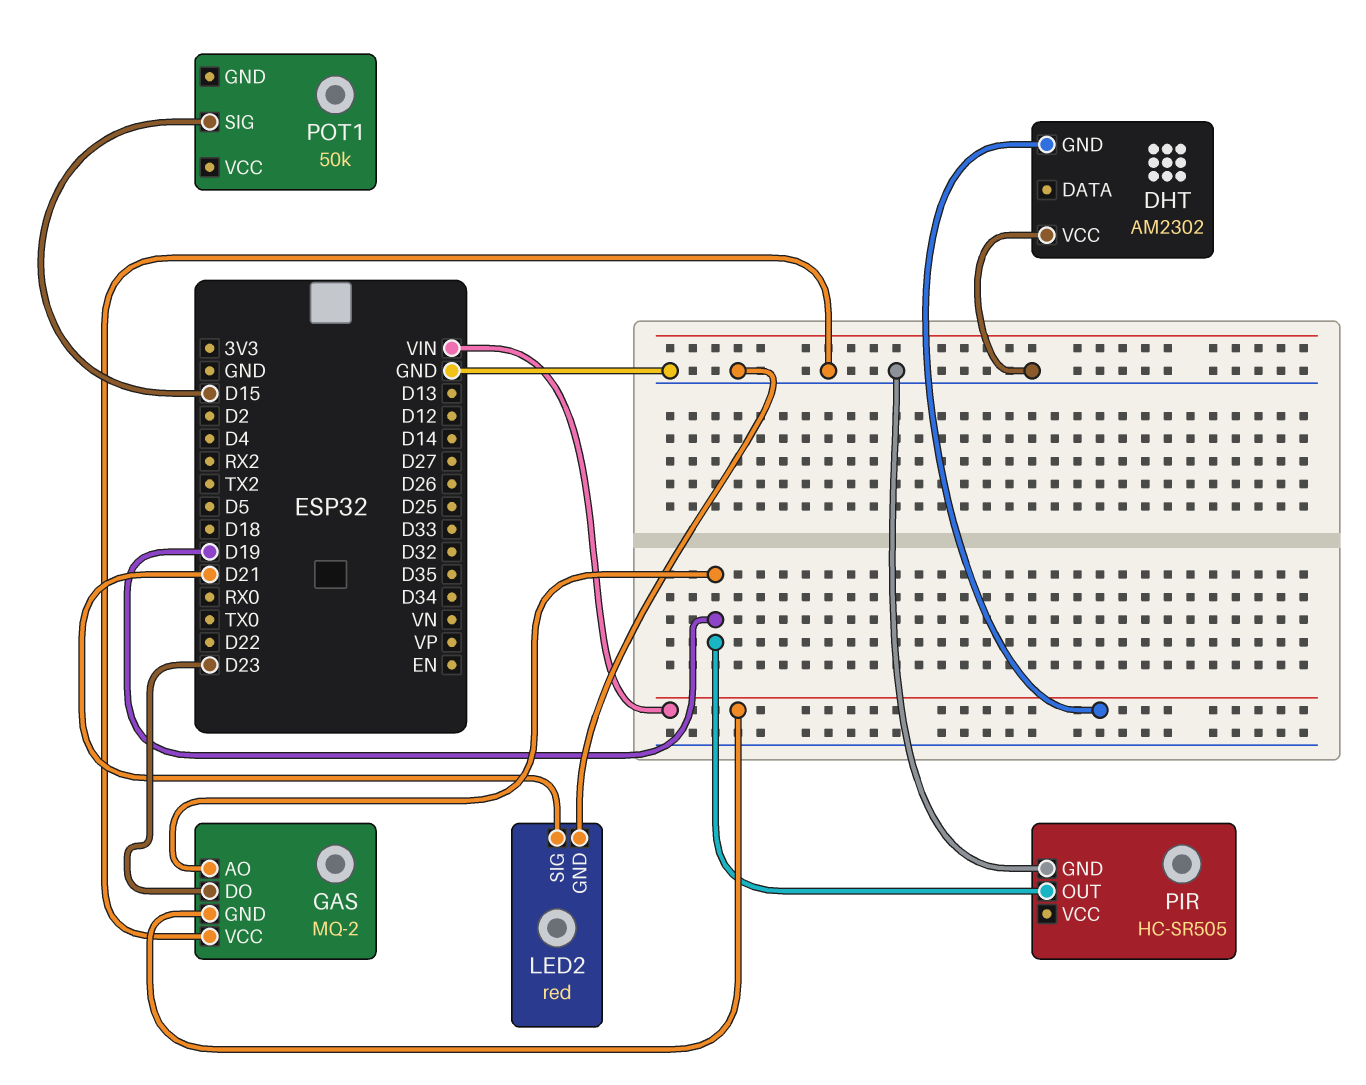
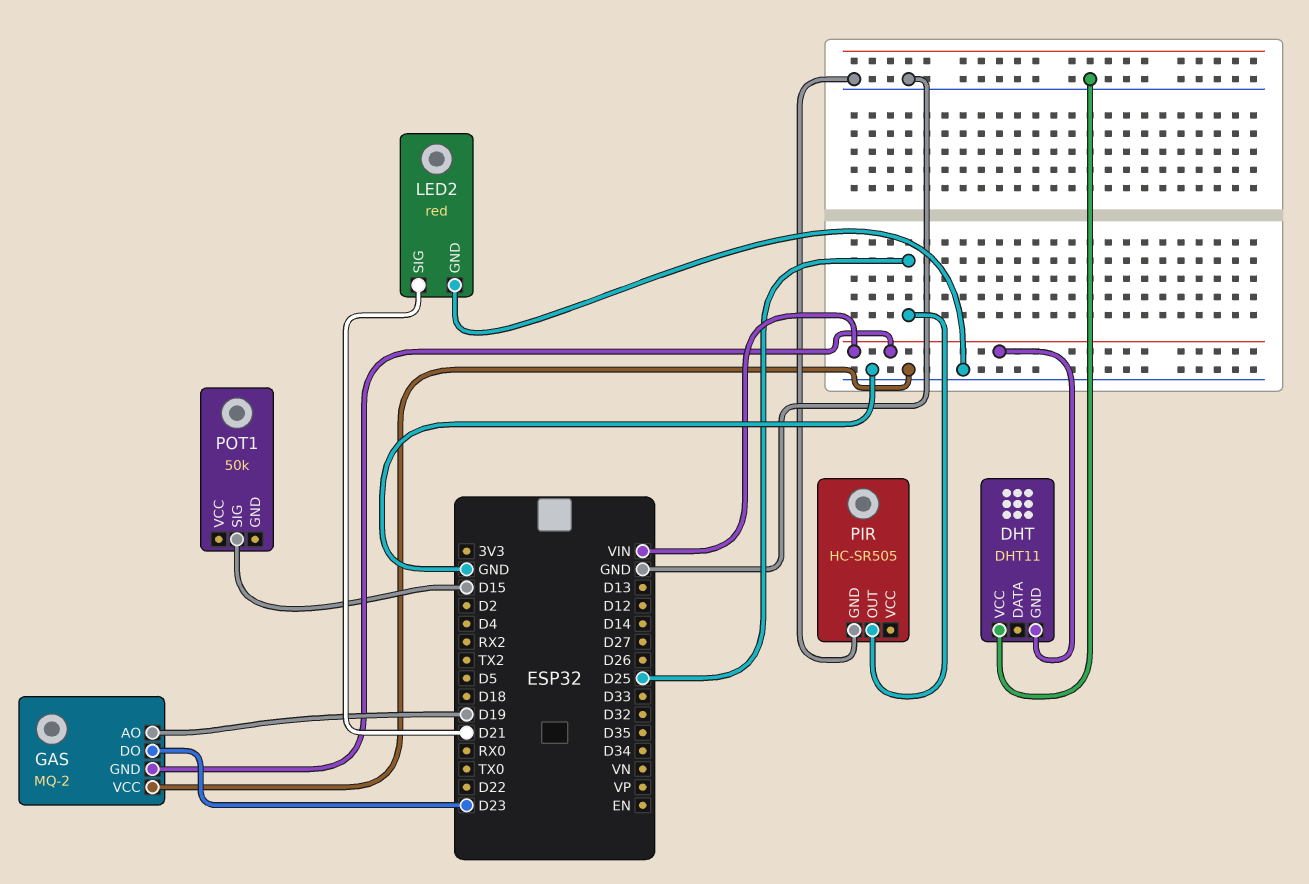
DHT: AM2302 -> DHT11
PIR pin OUT: D19 -> D25

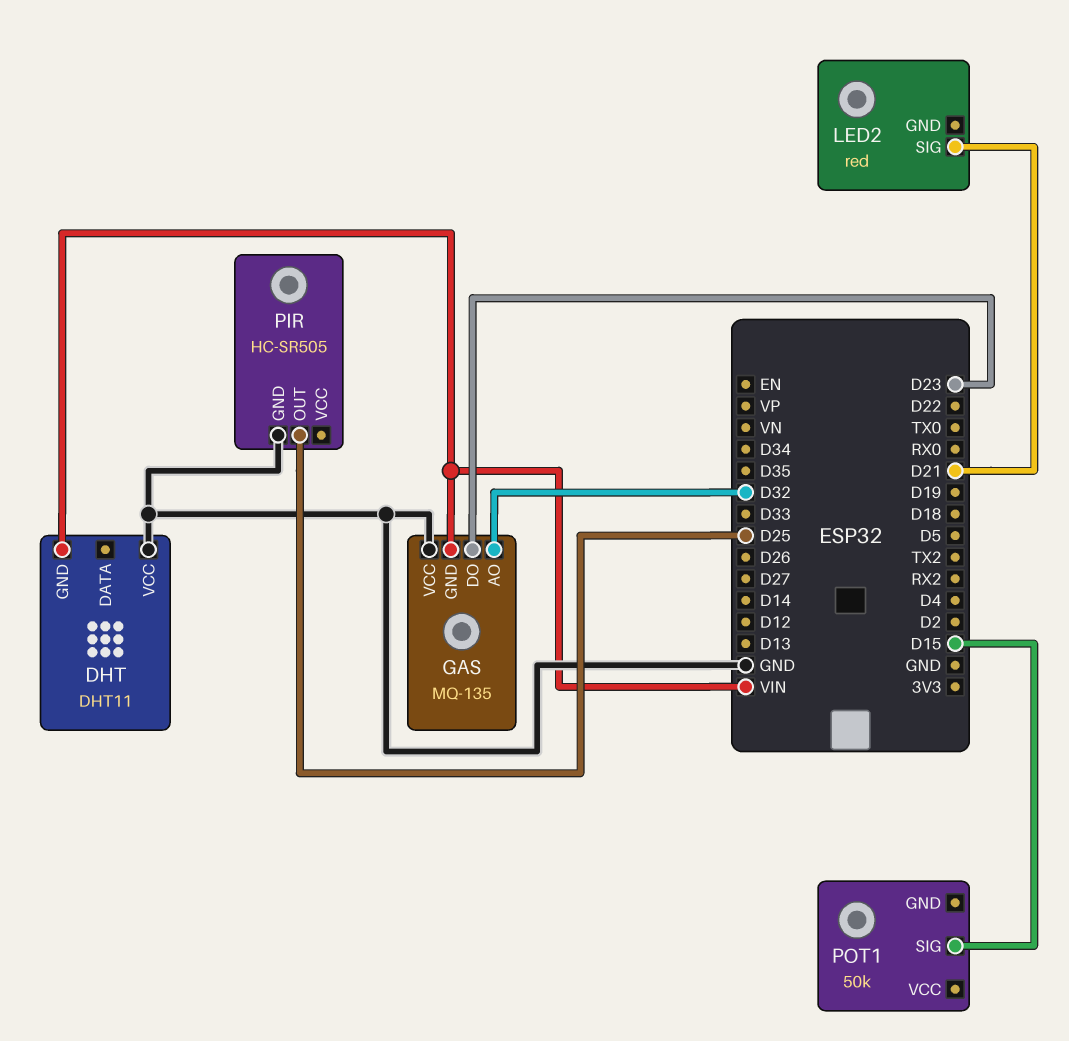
GAS: MQ-2 -> MQ-135
GAS pin AO: D19 -> D32
LED2 pin GND: GND -> none

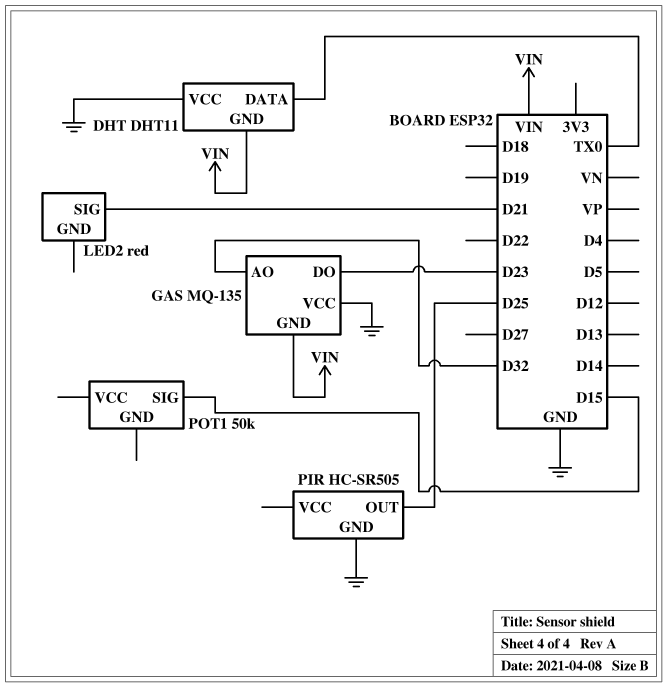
DHT pin DATA: none -> TX0

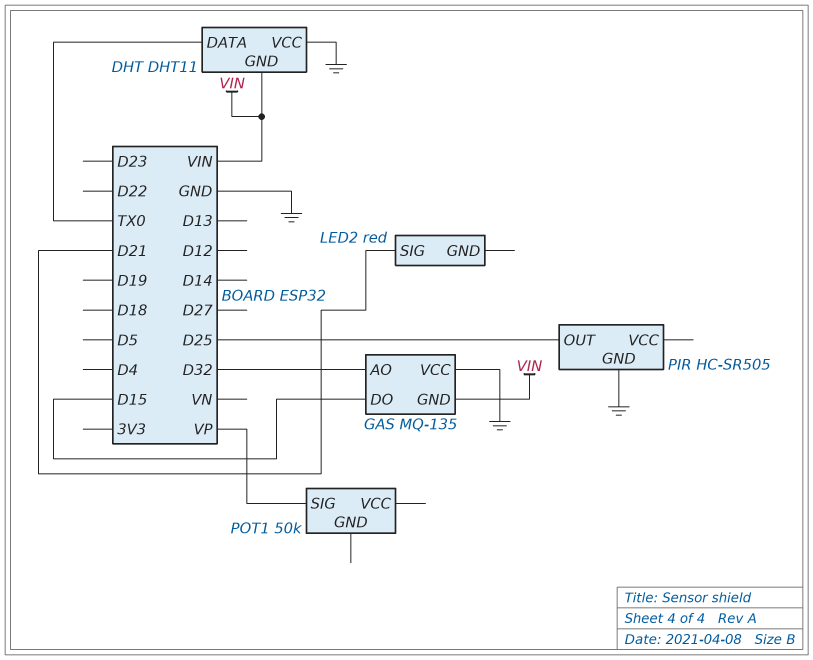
GAS pin DO: D23 -> D15
POT1 pin SIG: D15 -> VP

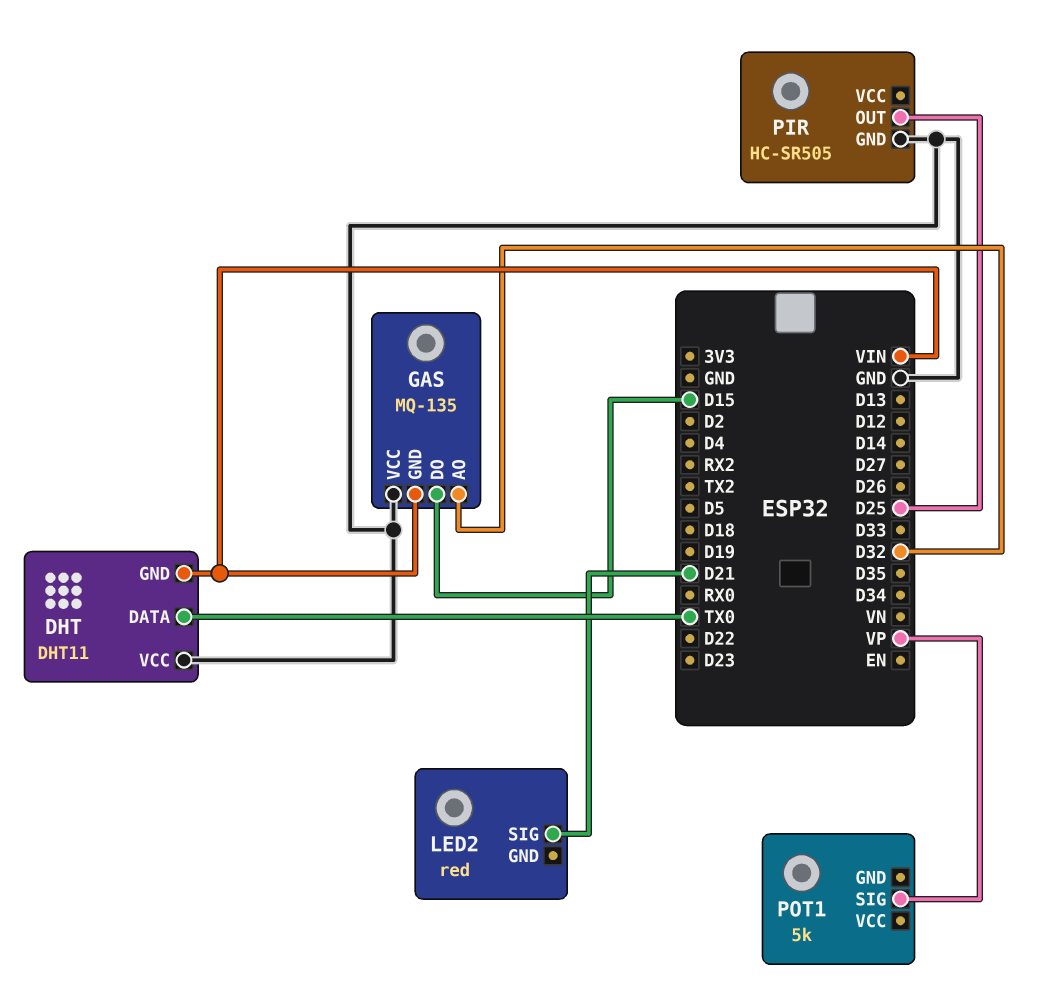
POT1: 50k -> 5k

